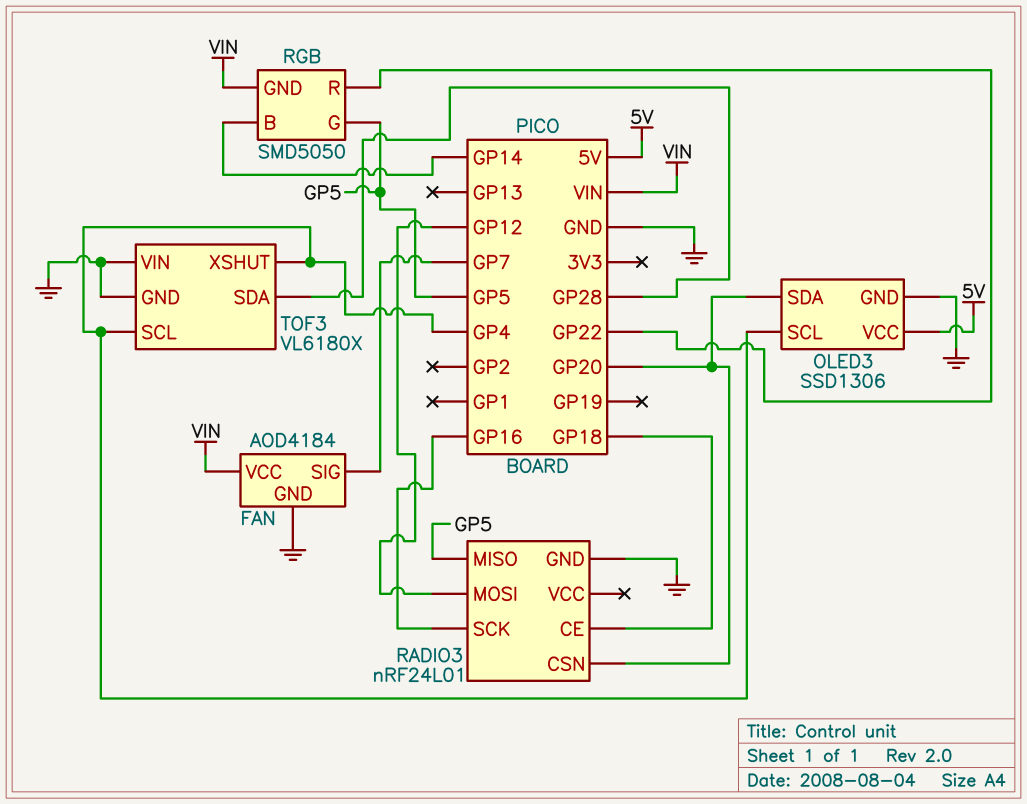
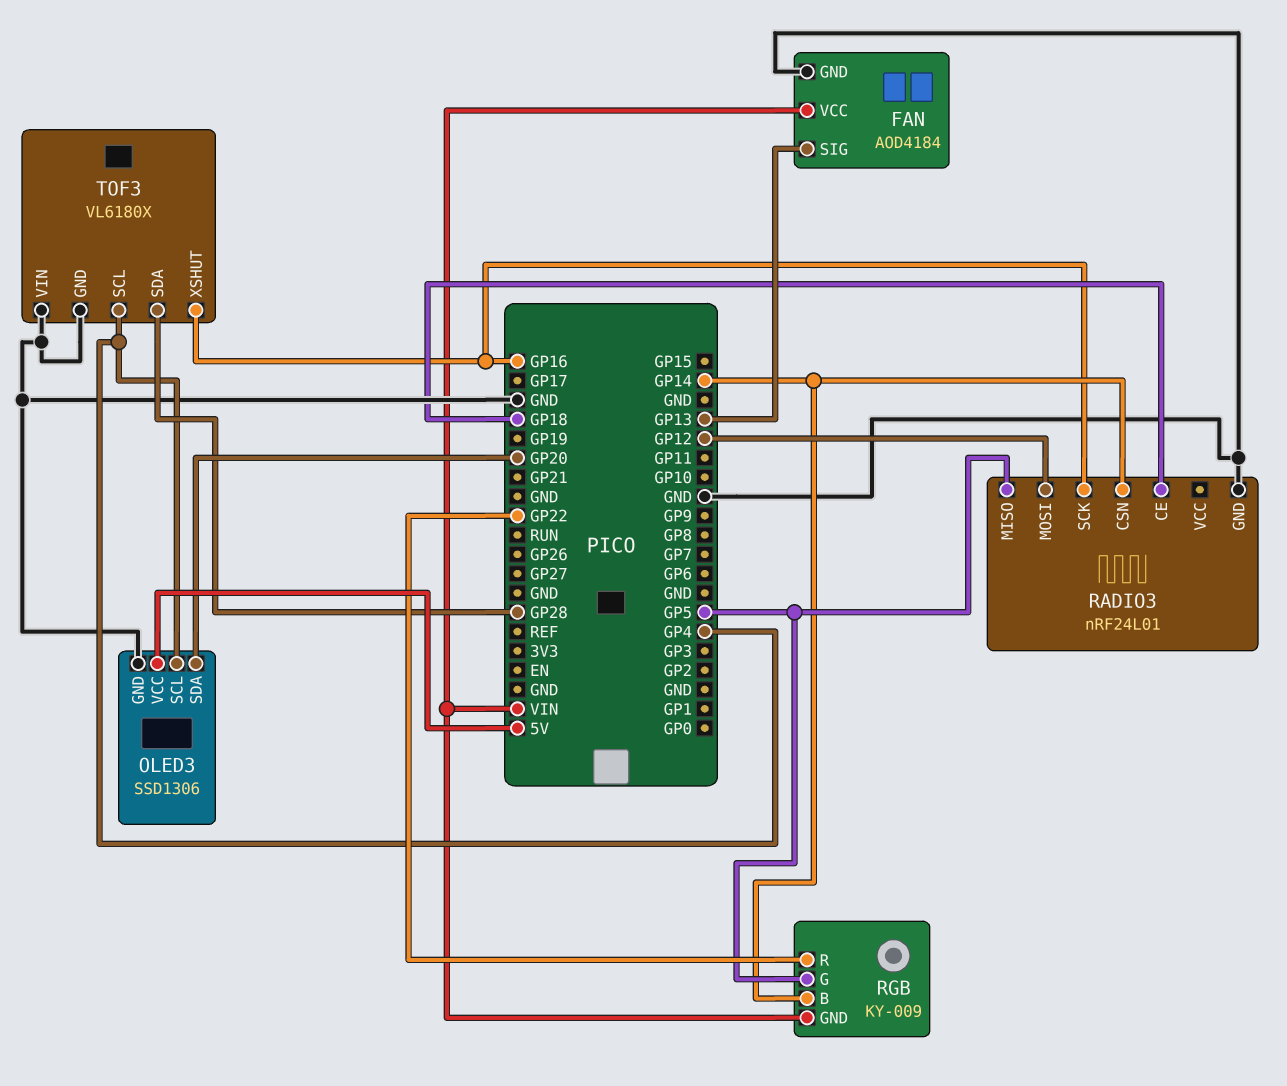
FAN pin SIG: GP7 -> GP13
RADIO3 pin CSN: GP20 -> GP14
RGB: SMD5050 -> KY-009
TOF3 pin XSHUT: GP4 -> GP16

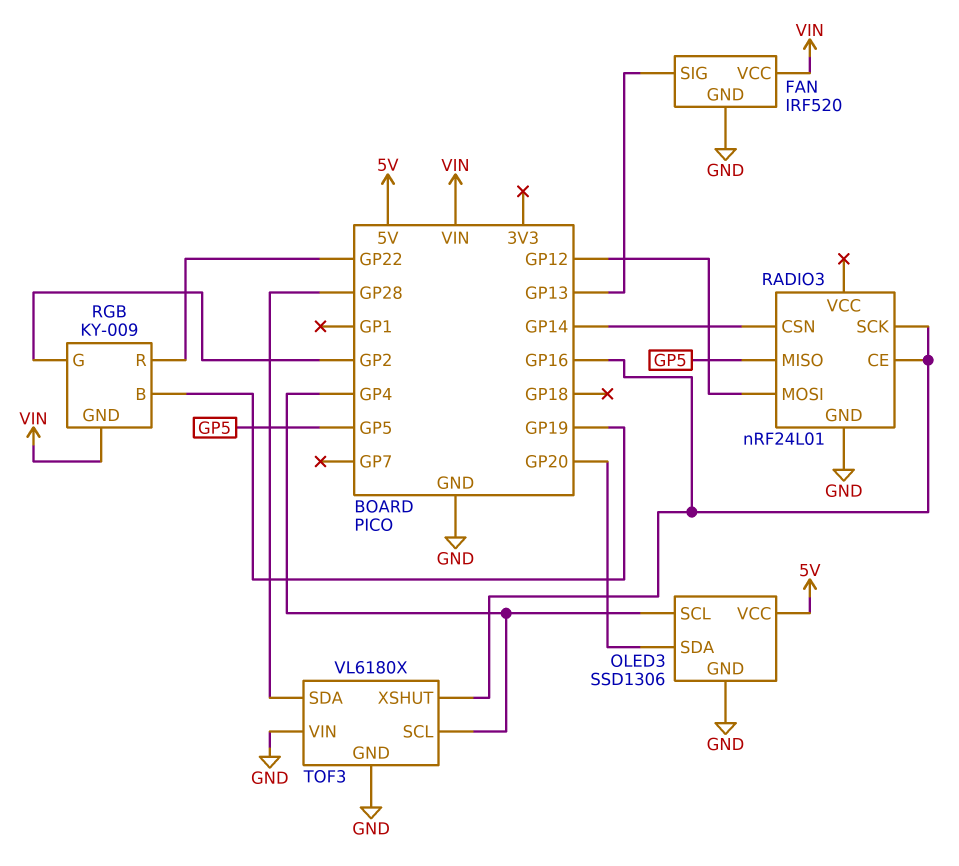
FAN: AOD4184 -> IRF520
RADIO3 pin CE: GP18 -> GP16
RGB pin B: GP14 -> GP19
RGB pin G: GP5 -> GP2

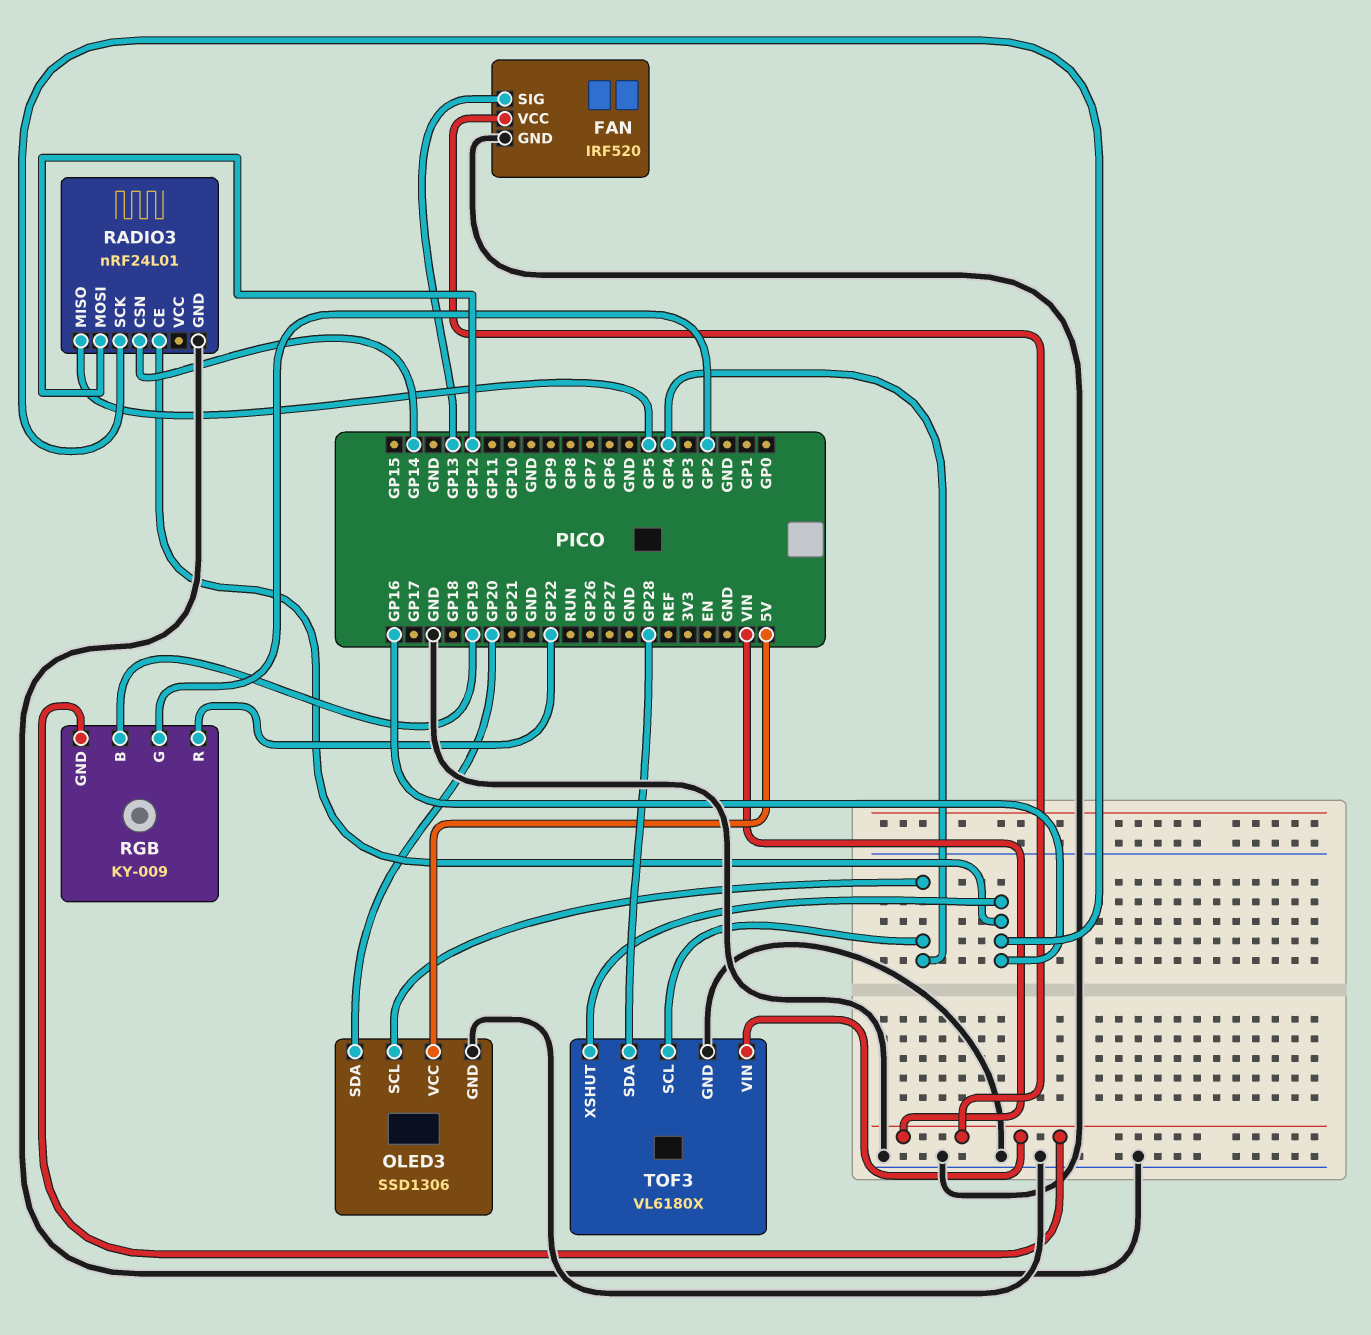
TOF3 pin VIN: GND -> VIN

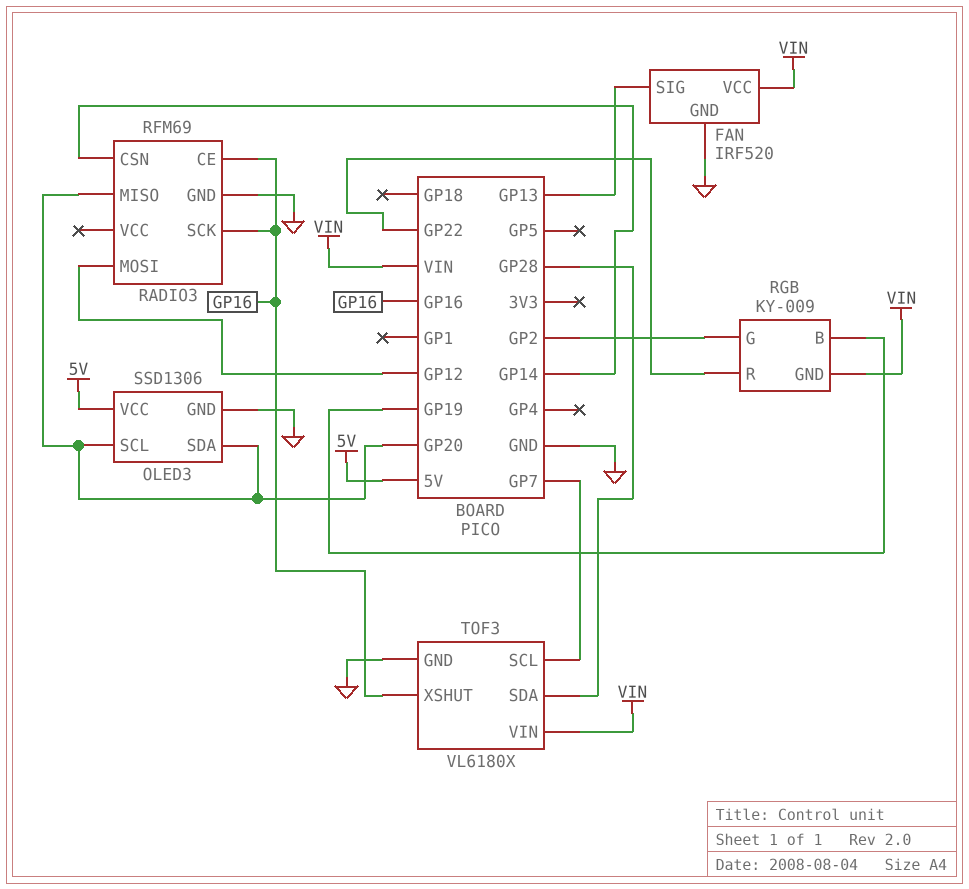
OLED3 pin SCL: GP4 -> GP20
RADIO3: nRF24L01 -> RFM69
RADIO3 pin MISO: GP5 -> GP20
TOF3 pin SCL: GP4 -> GP7

